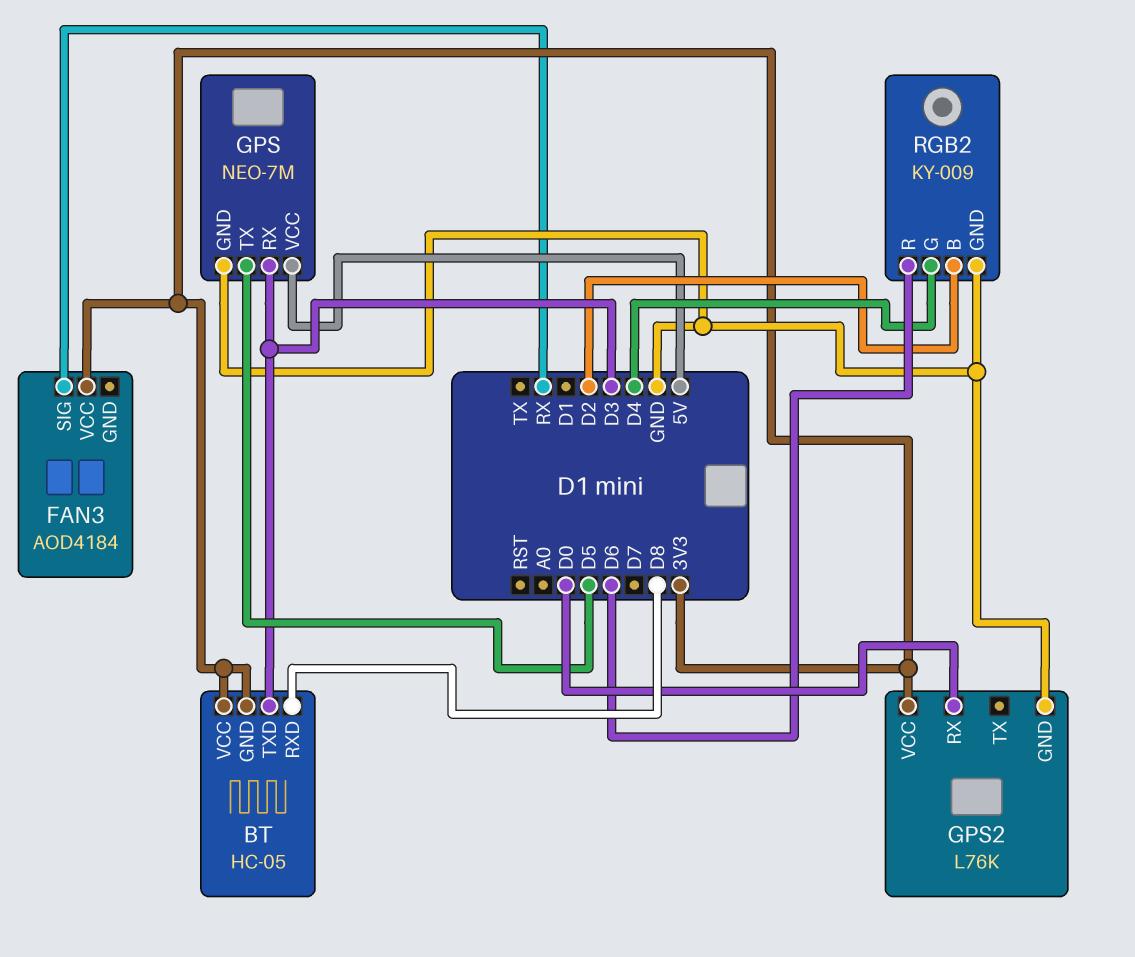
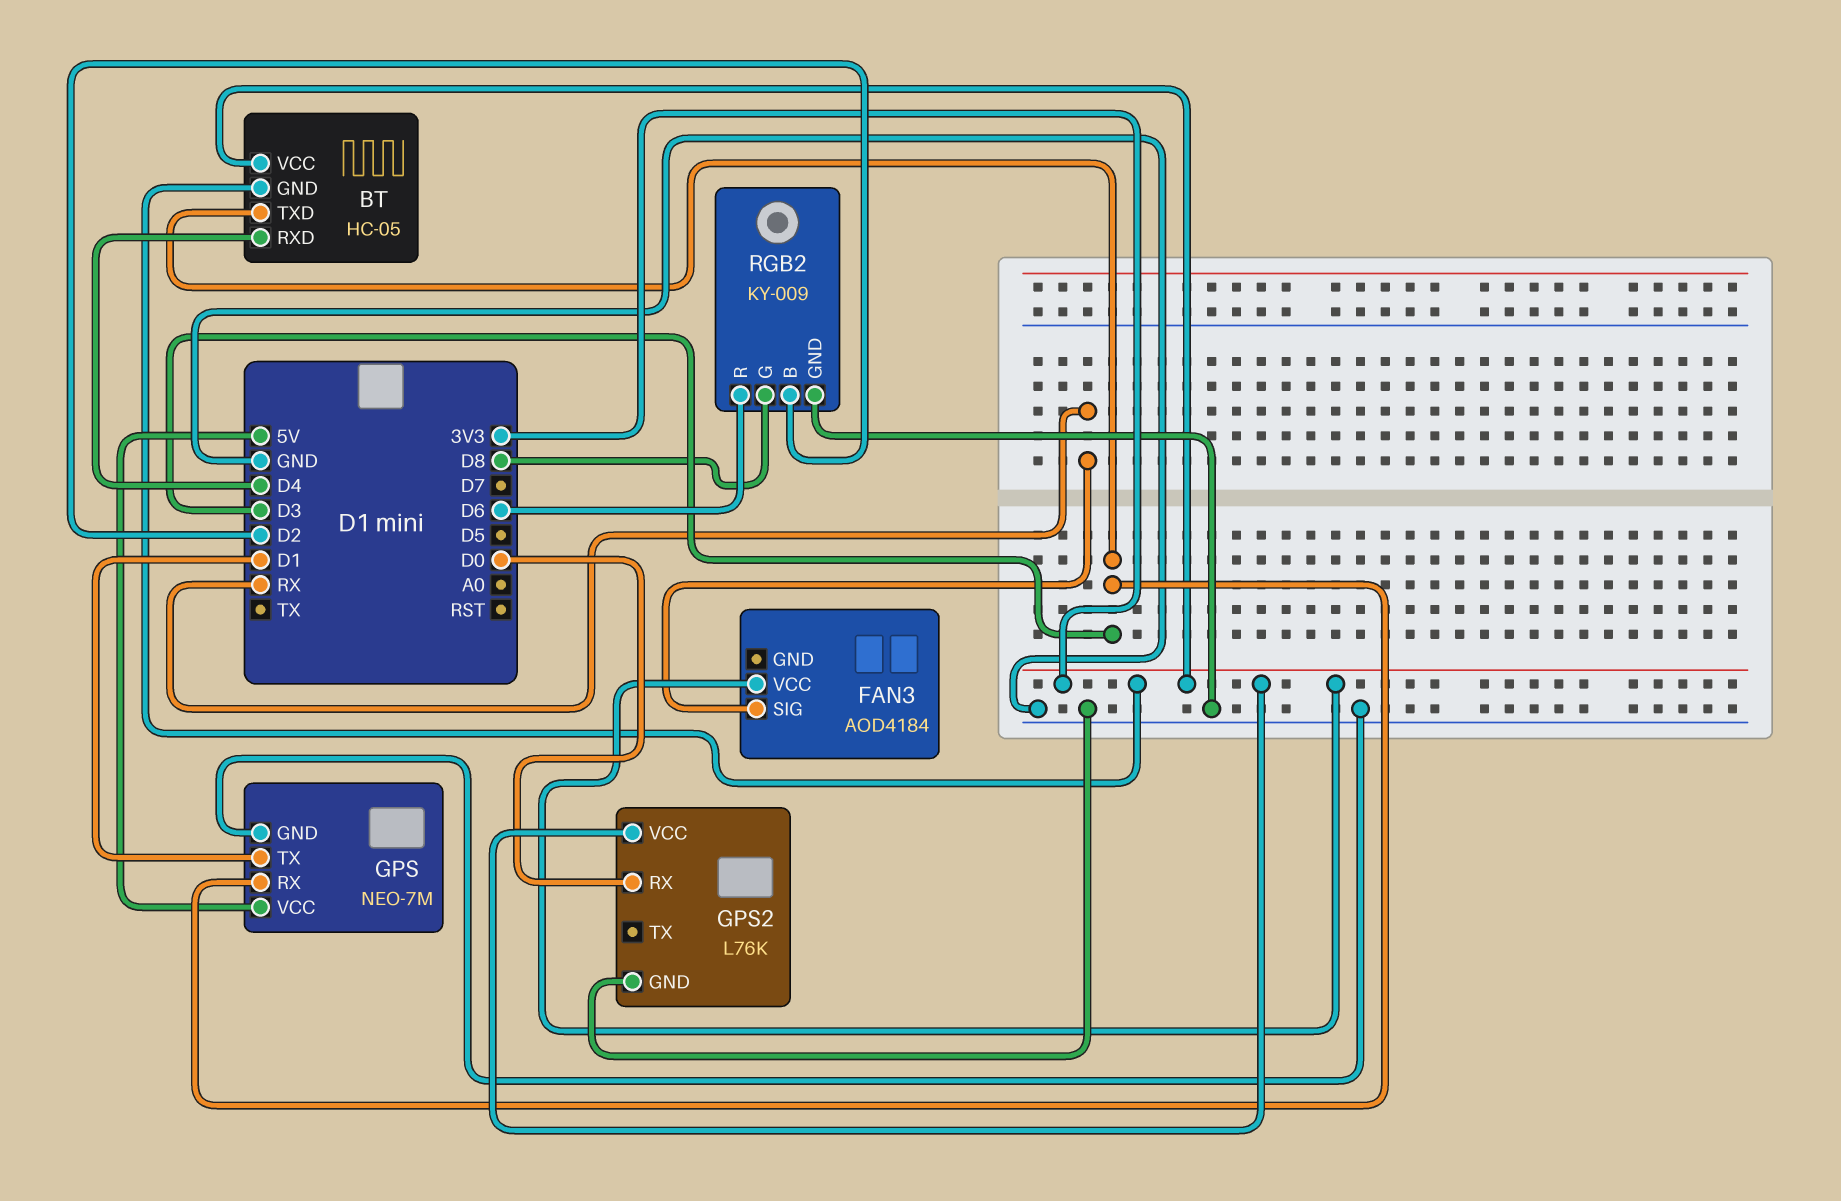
BT pin RXD: D8 -> D4
GPS pin TX: D5 -> D1
RGB2 pin G: D4 -> D8

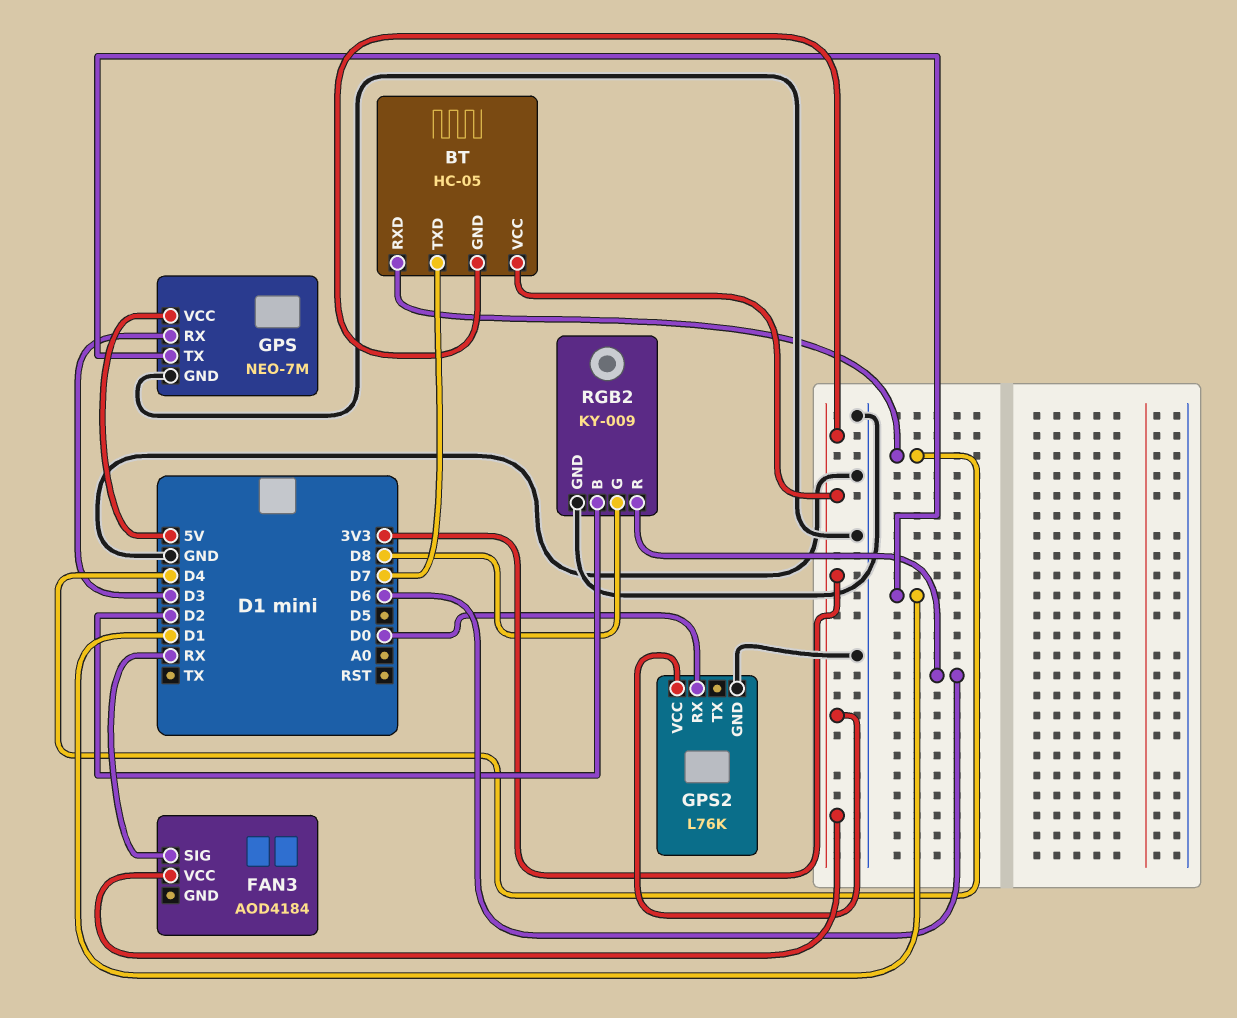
BT pin TXD: D3 -> D7

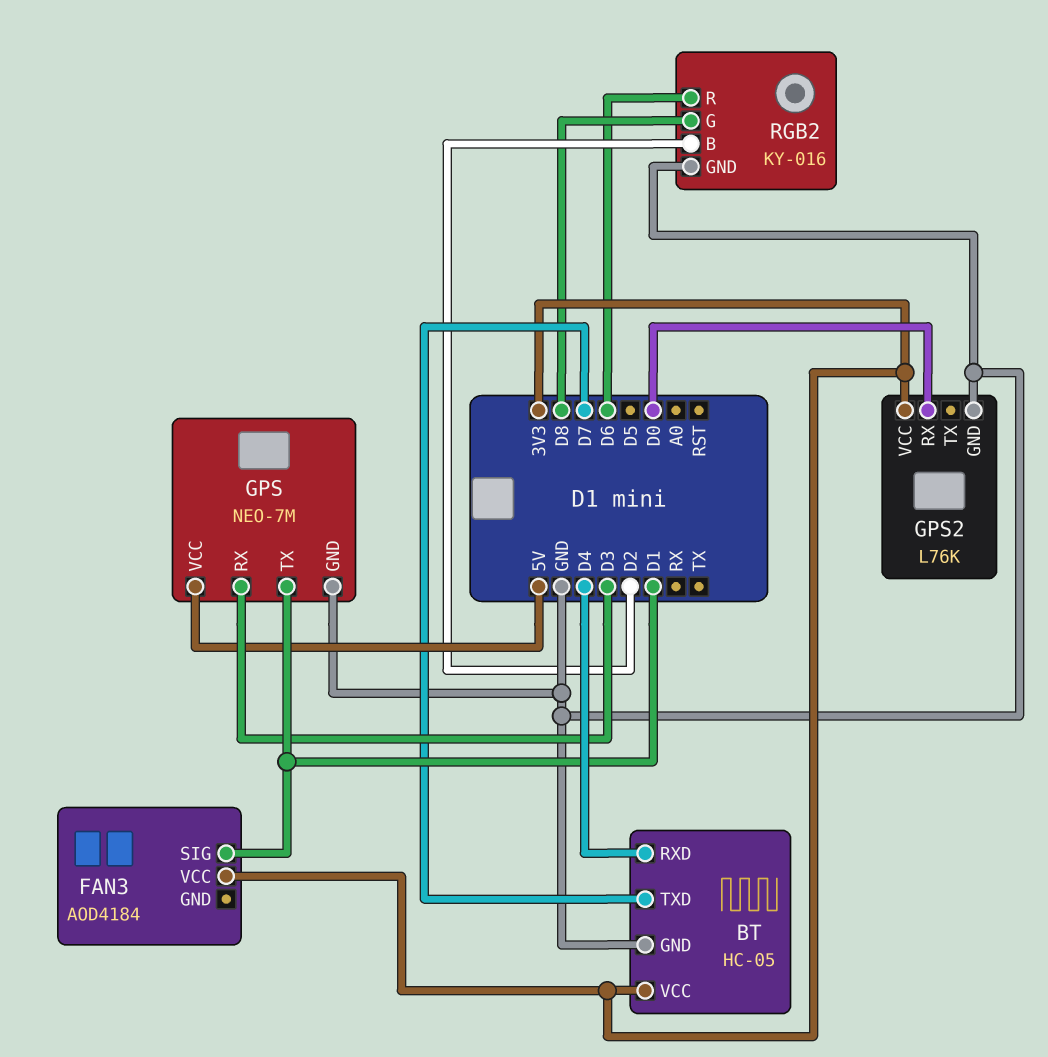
BT pin GND: 3V3 -> GND
FAN3 pin SIG: RX -> D1
RGB2: KY-009 -> KY-016

